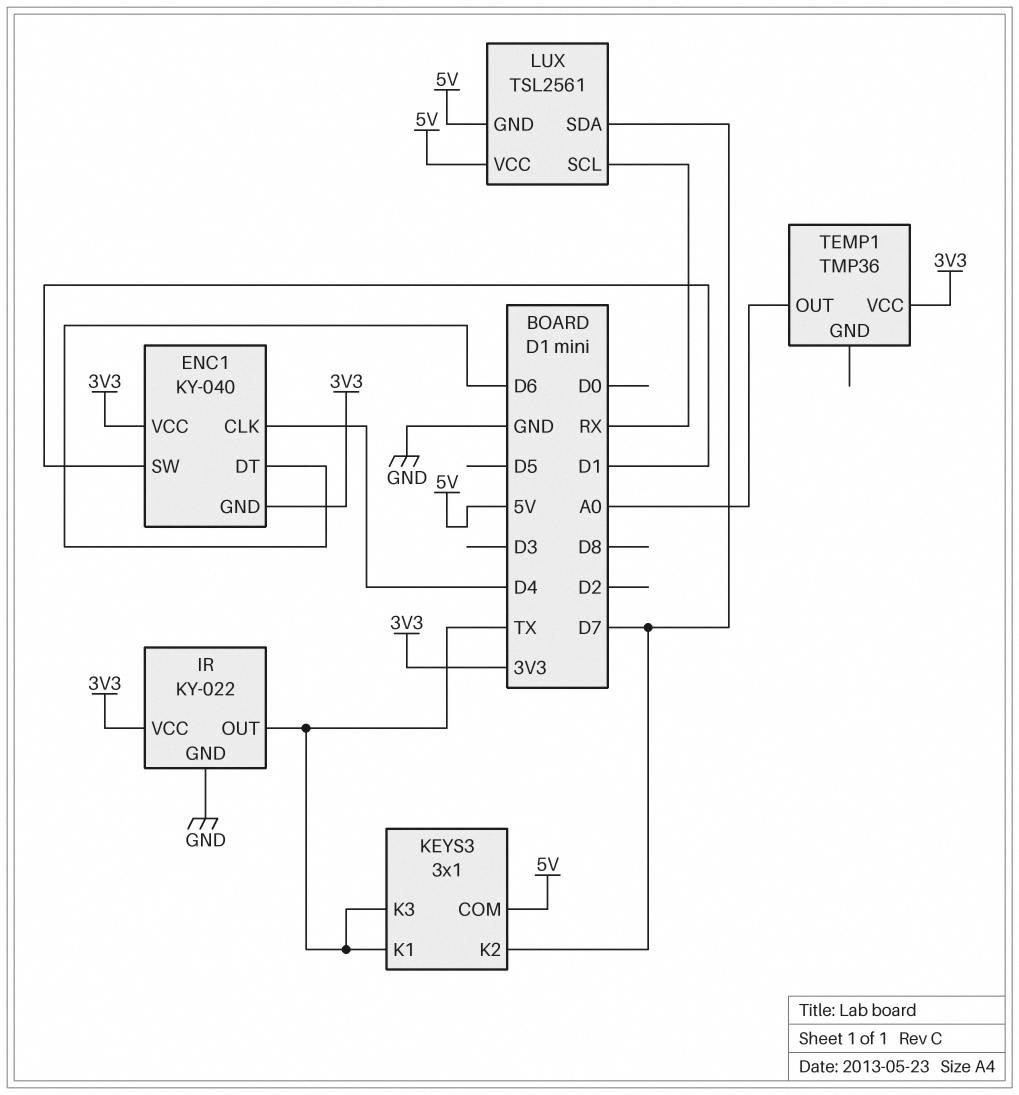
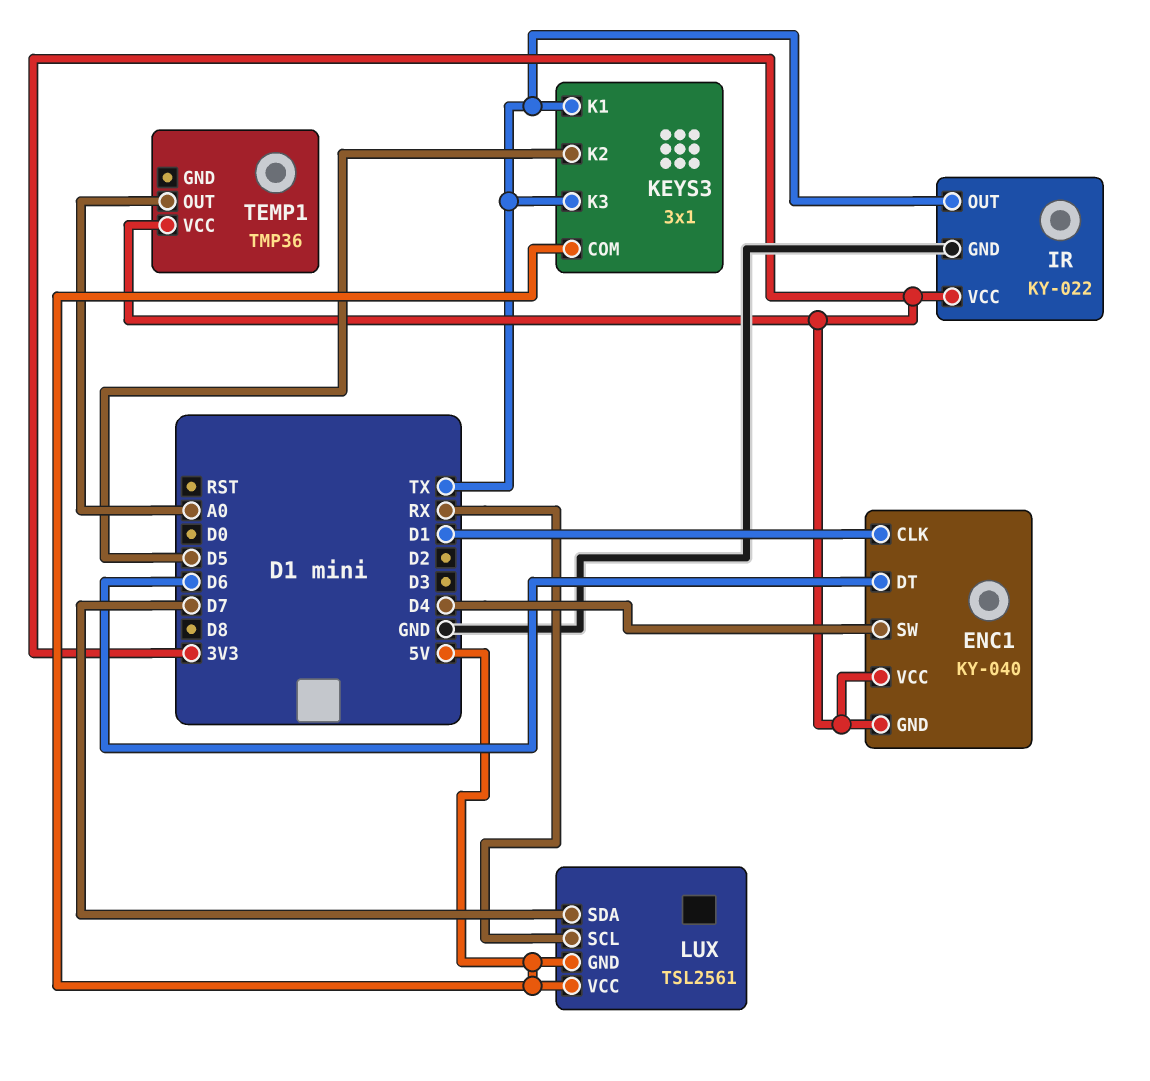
ENC1 pin CLK: D4 -> D1
ENC1 pin SW: D1 -> D4
KEYS3 pin K2: D7 -> D5

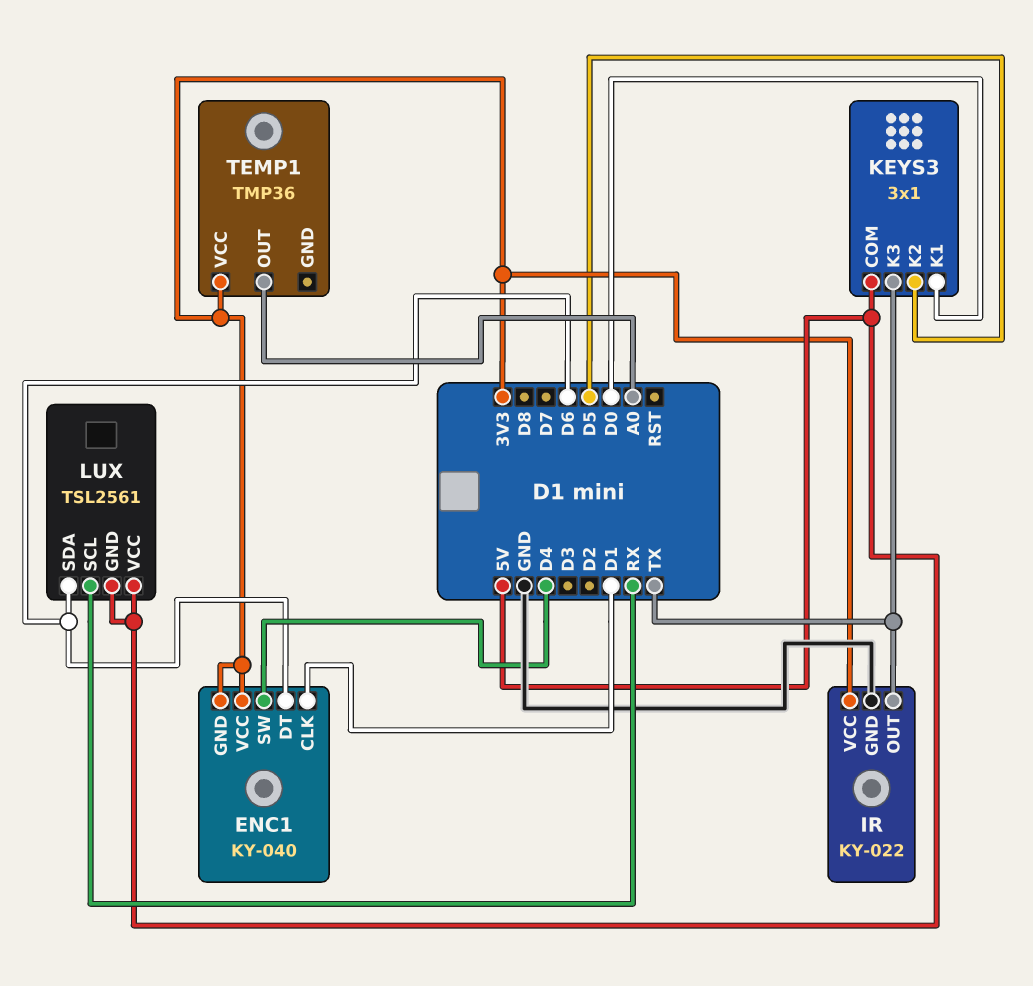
KEYS3 pin K1: TX -> D0
LUX pin SDA: D7 -> D6

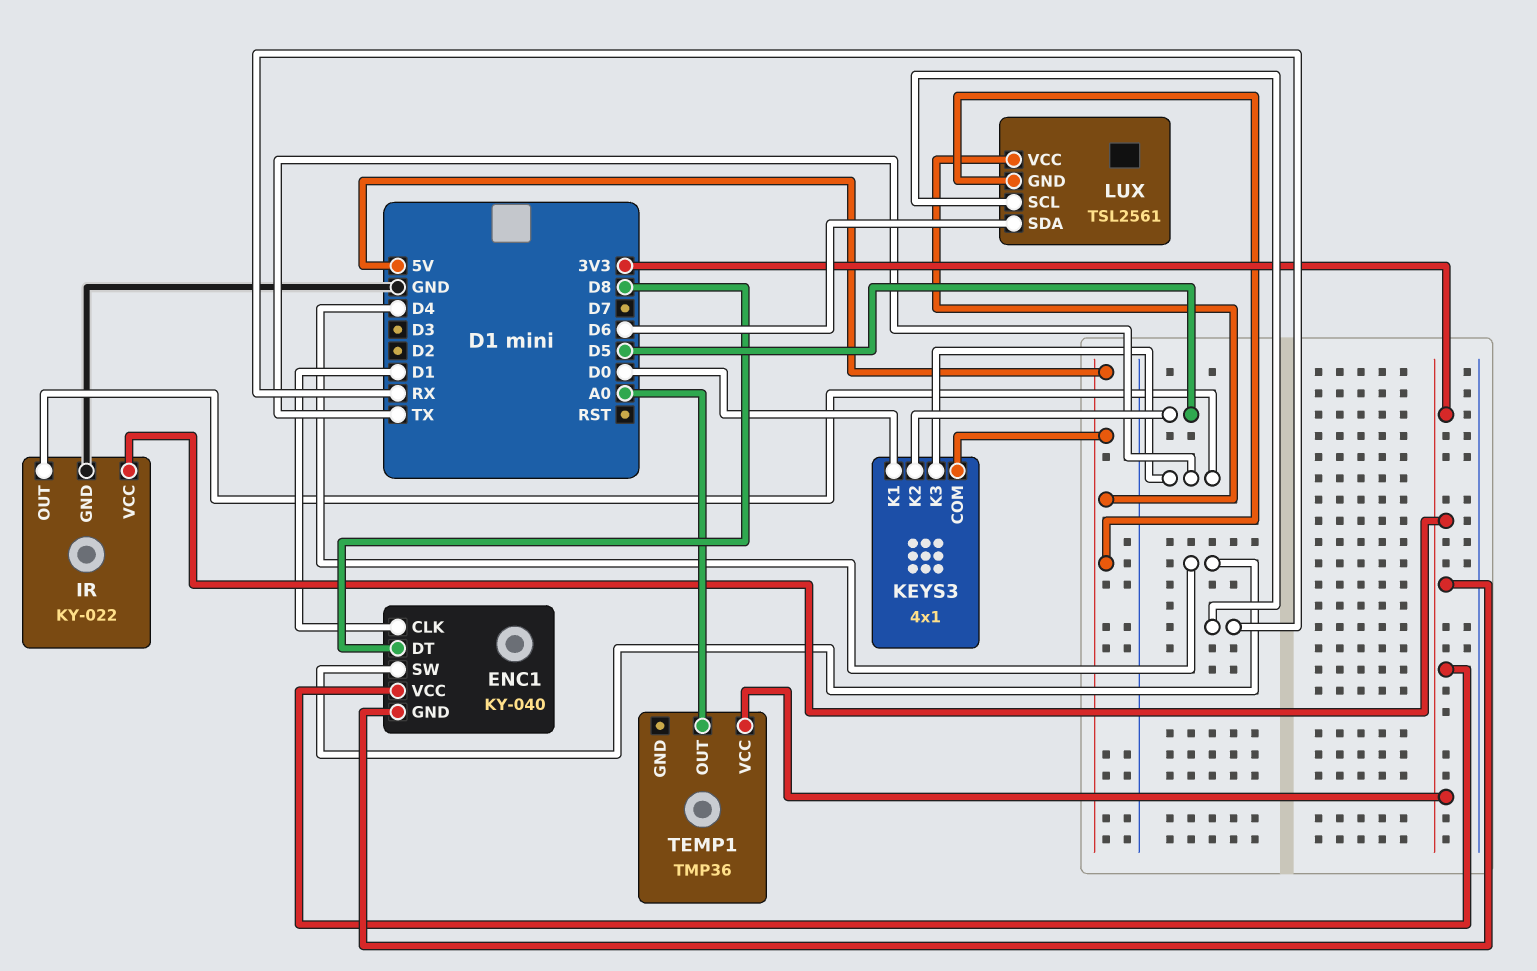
ENC1 pin DT: D6 -> D8
KEYS3: 3x1 -> 4x1

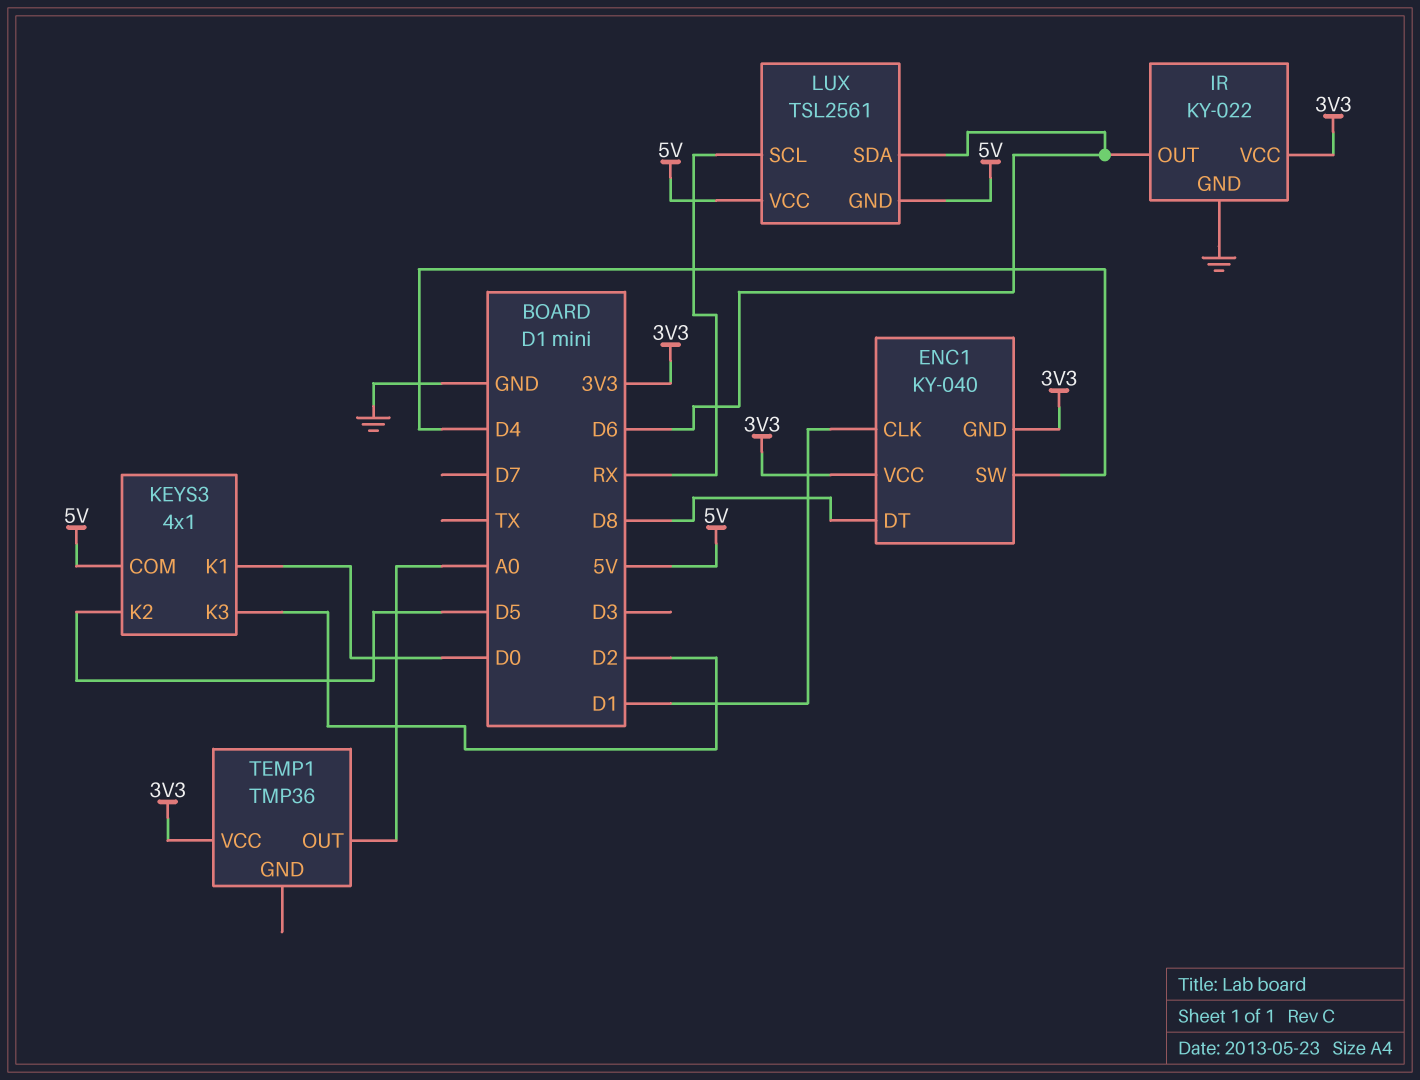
IR pin OUT: TX -> D6
KEYS3 pin K3: TX -> D2

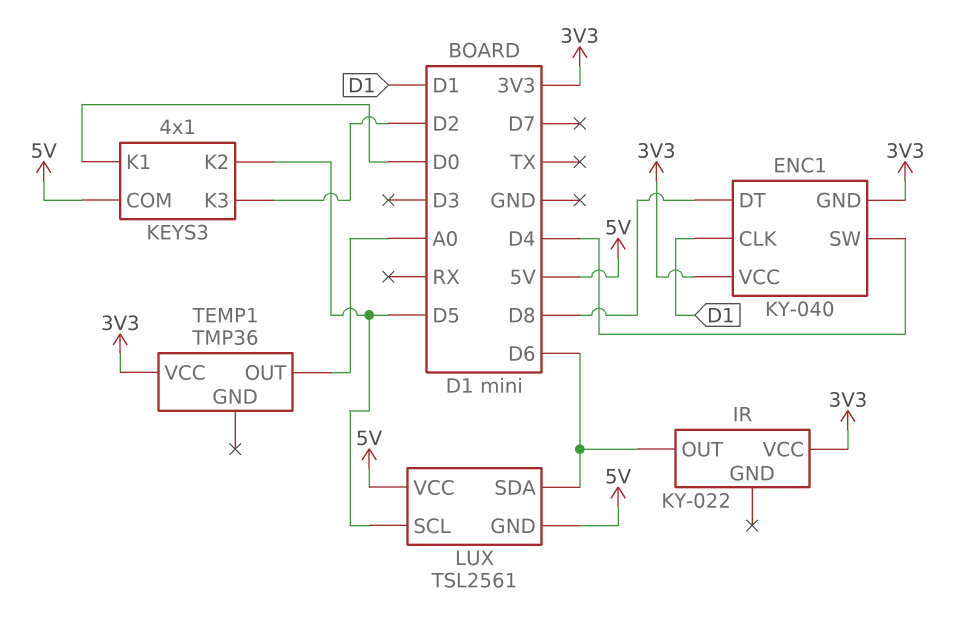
IR pin GND: GND -> none
LUX pin SCL: RX -> D5

